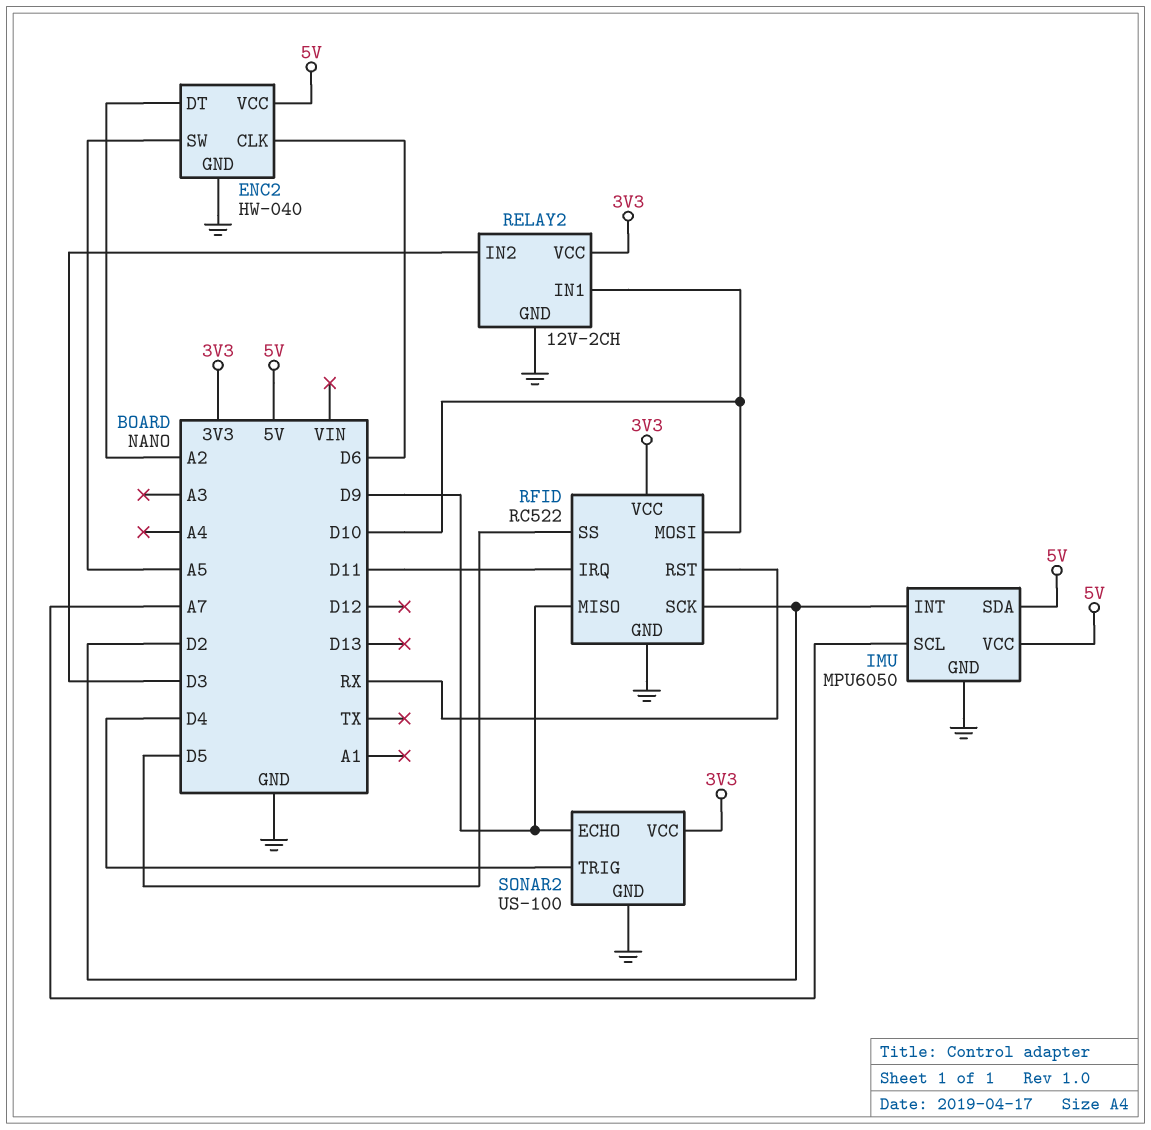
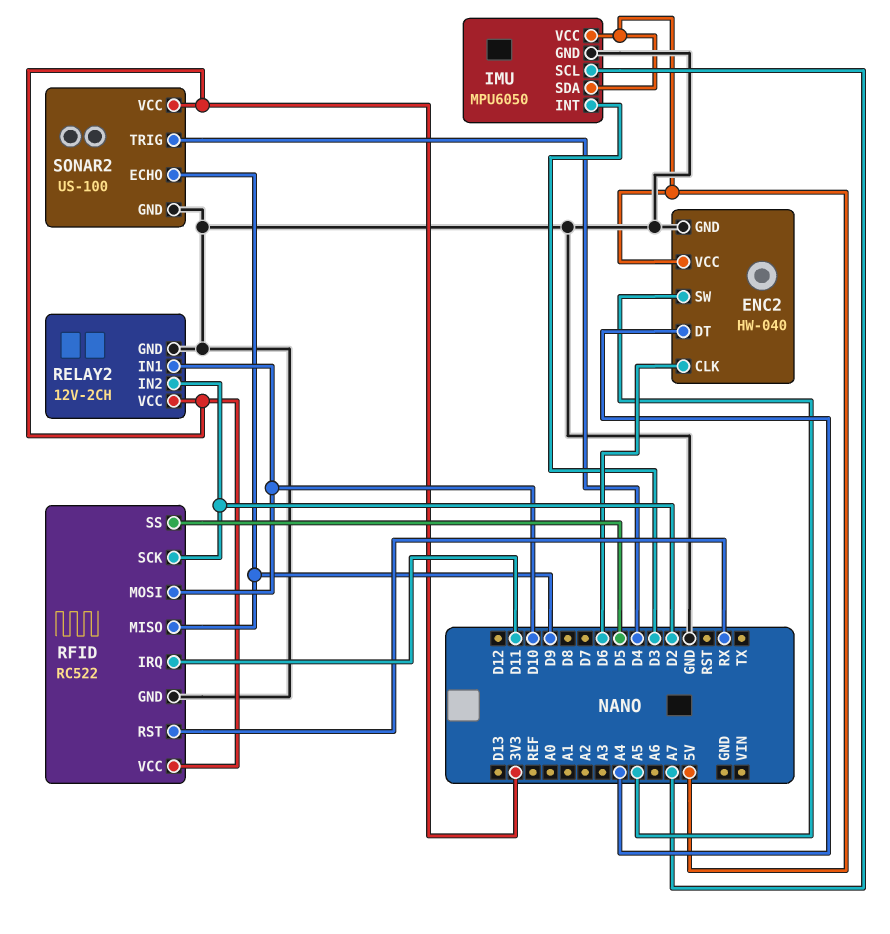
ENC2 pin DT: A2 -> A4
IMU pin INT: D2 -> D3
RELAY2 pin IN2: D3 -> D2

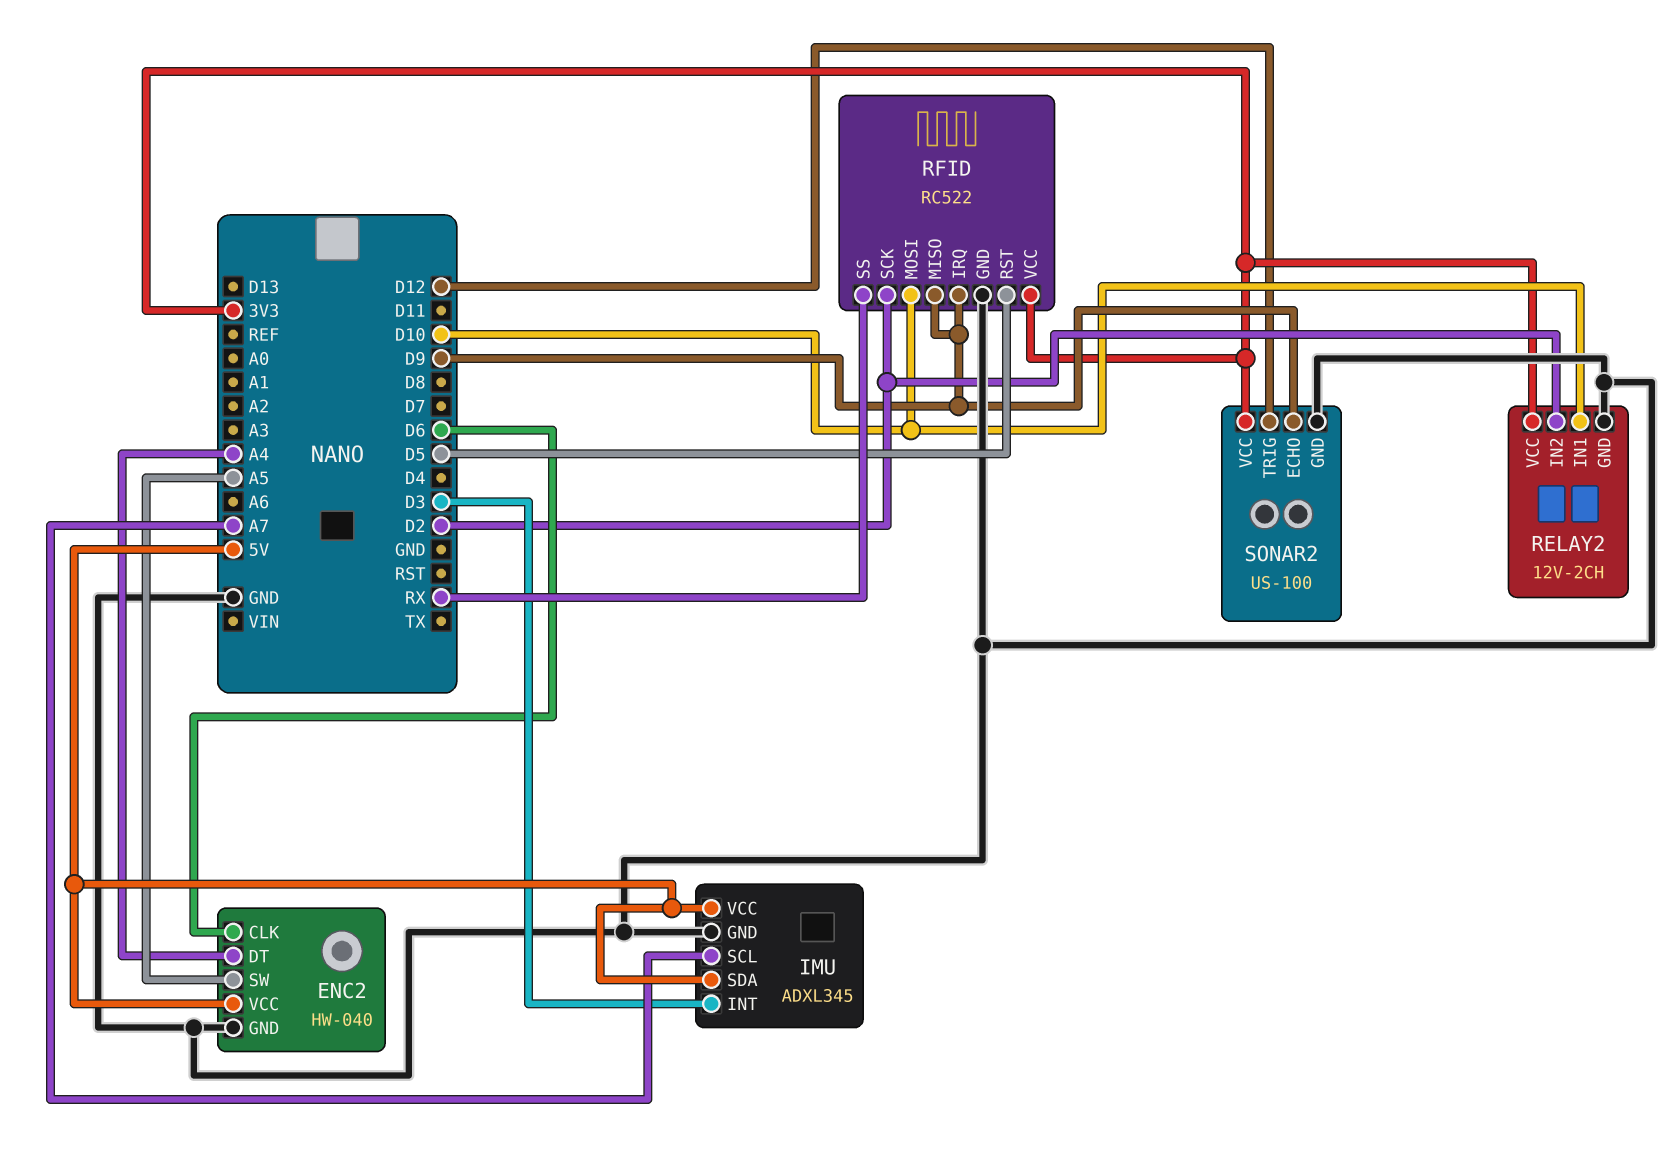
IMU: MPU6050 -> ADXL345
RFID pin IRQ: D11 -> D9
RFID pin RST: RX -> D5
RFID pin SS: D5 -> RX
SONAR2 pin TRIG: D4 -> D12

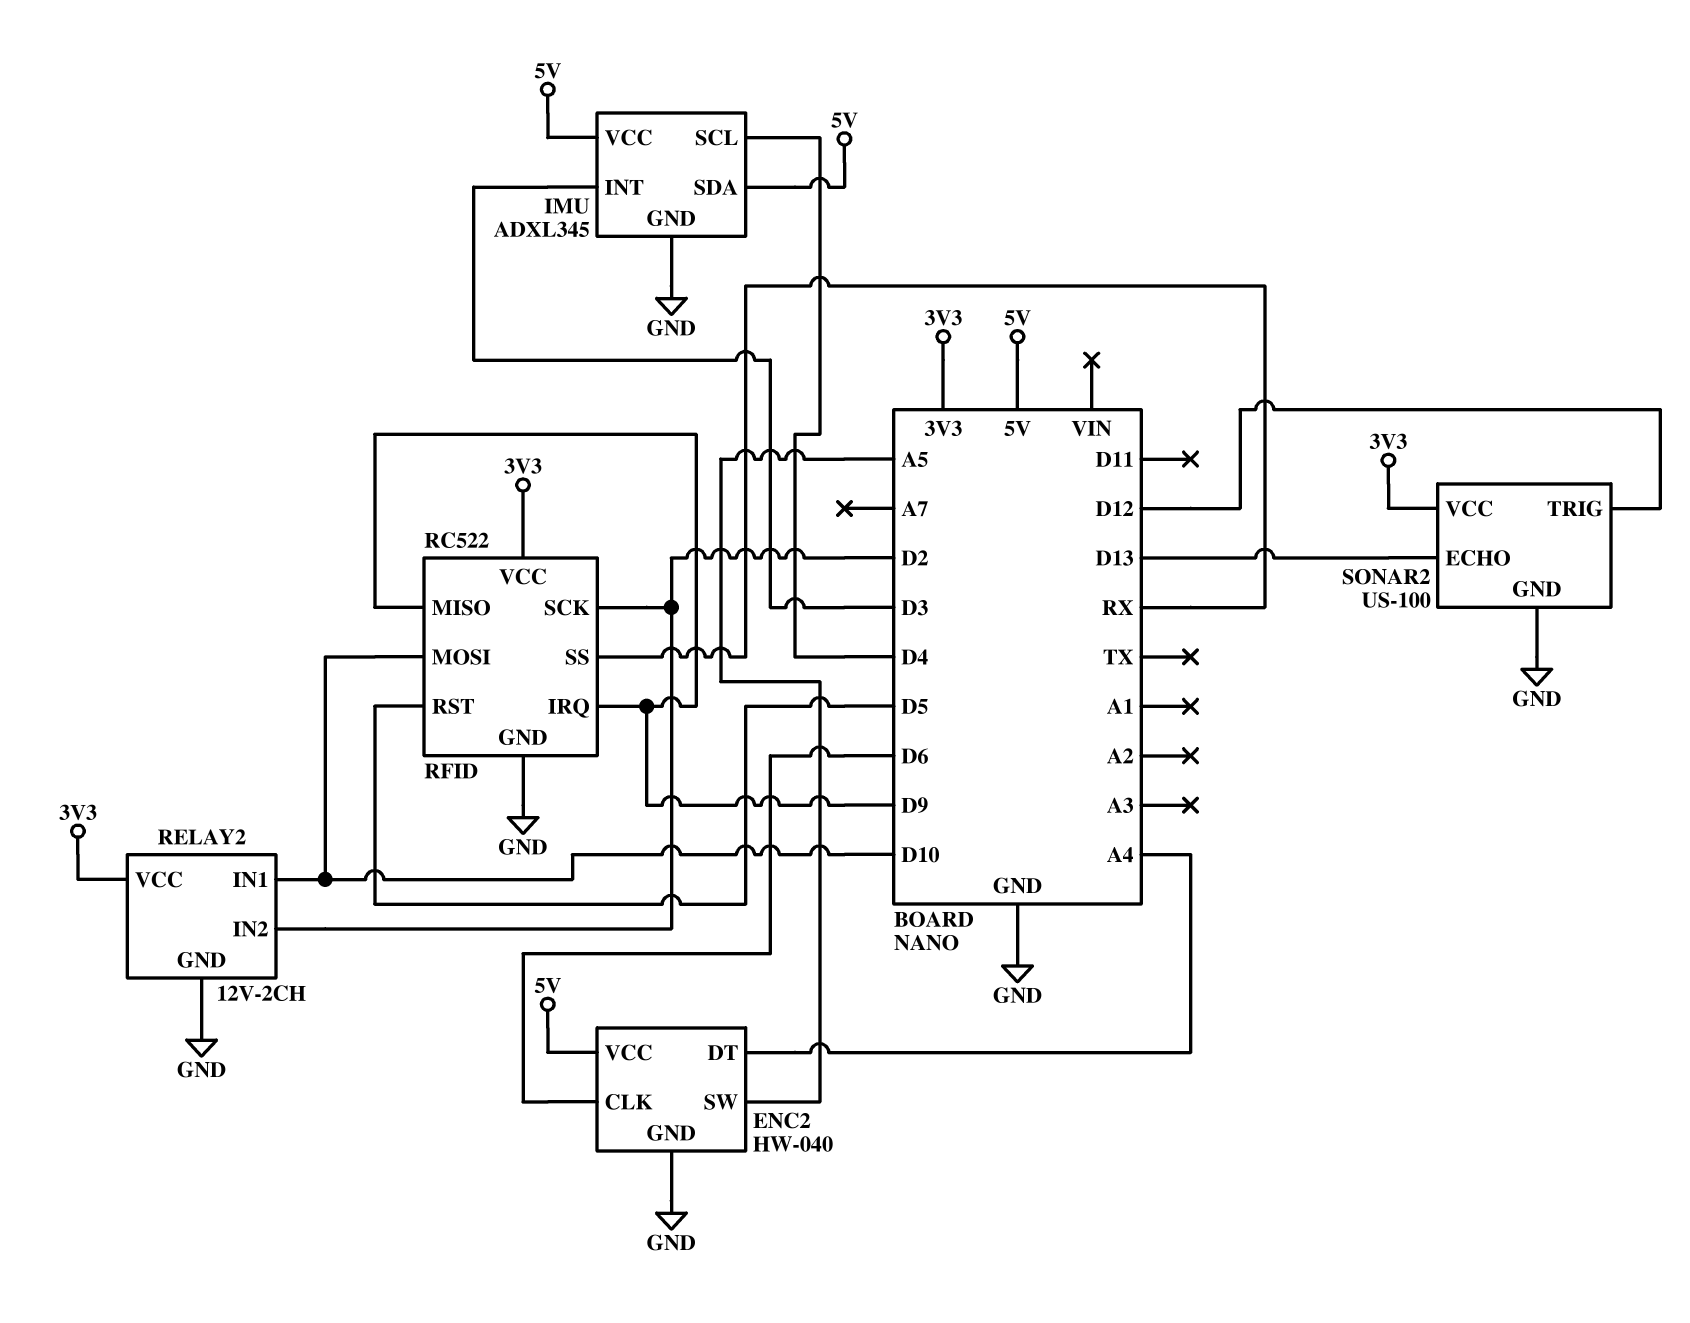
IMU pin SCL: A7 -> D4
SONAR2 pin ECHO: D9 -> D13

